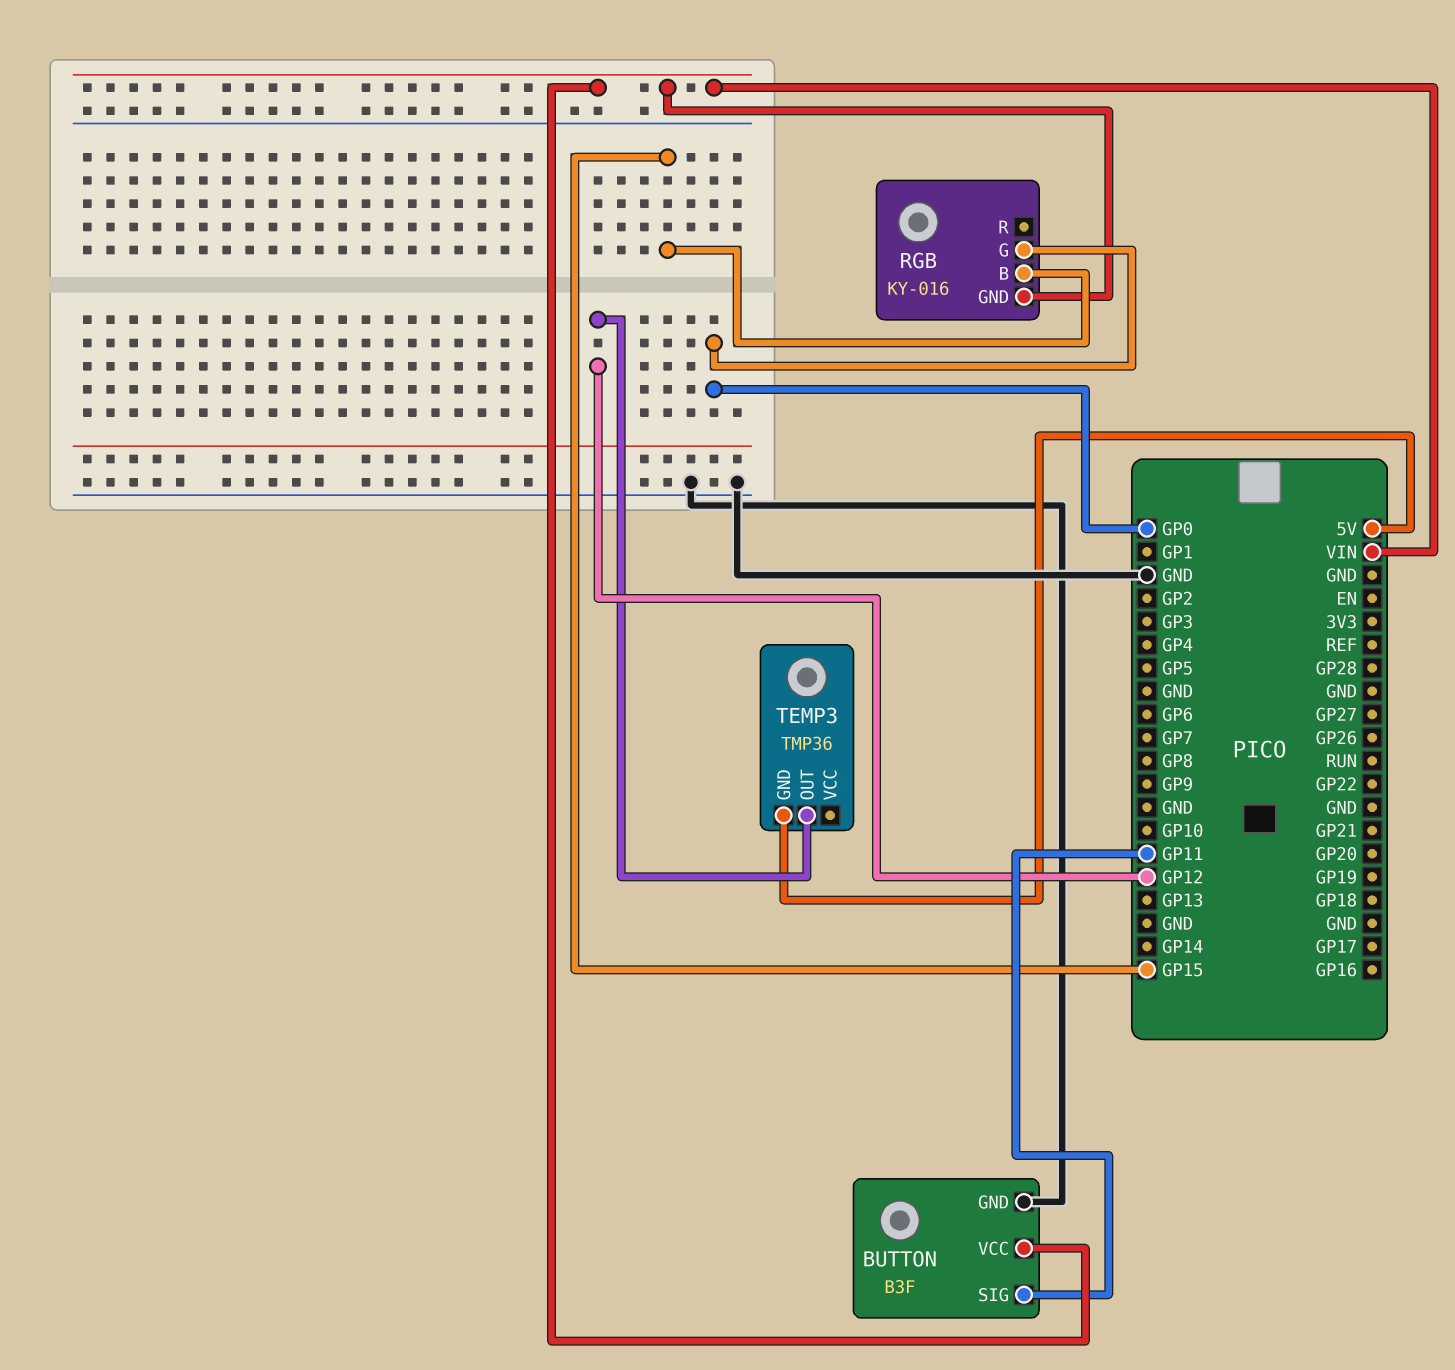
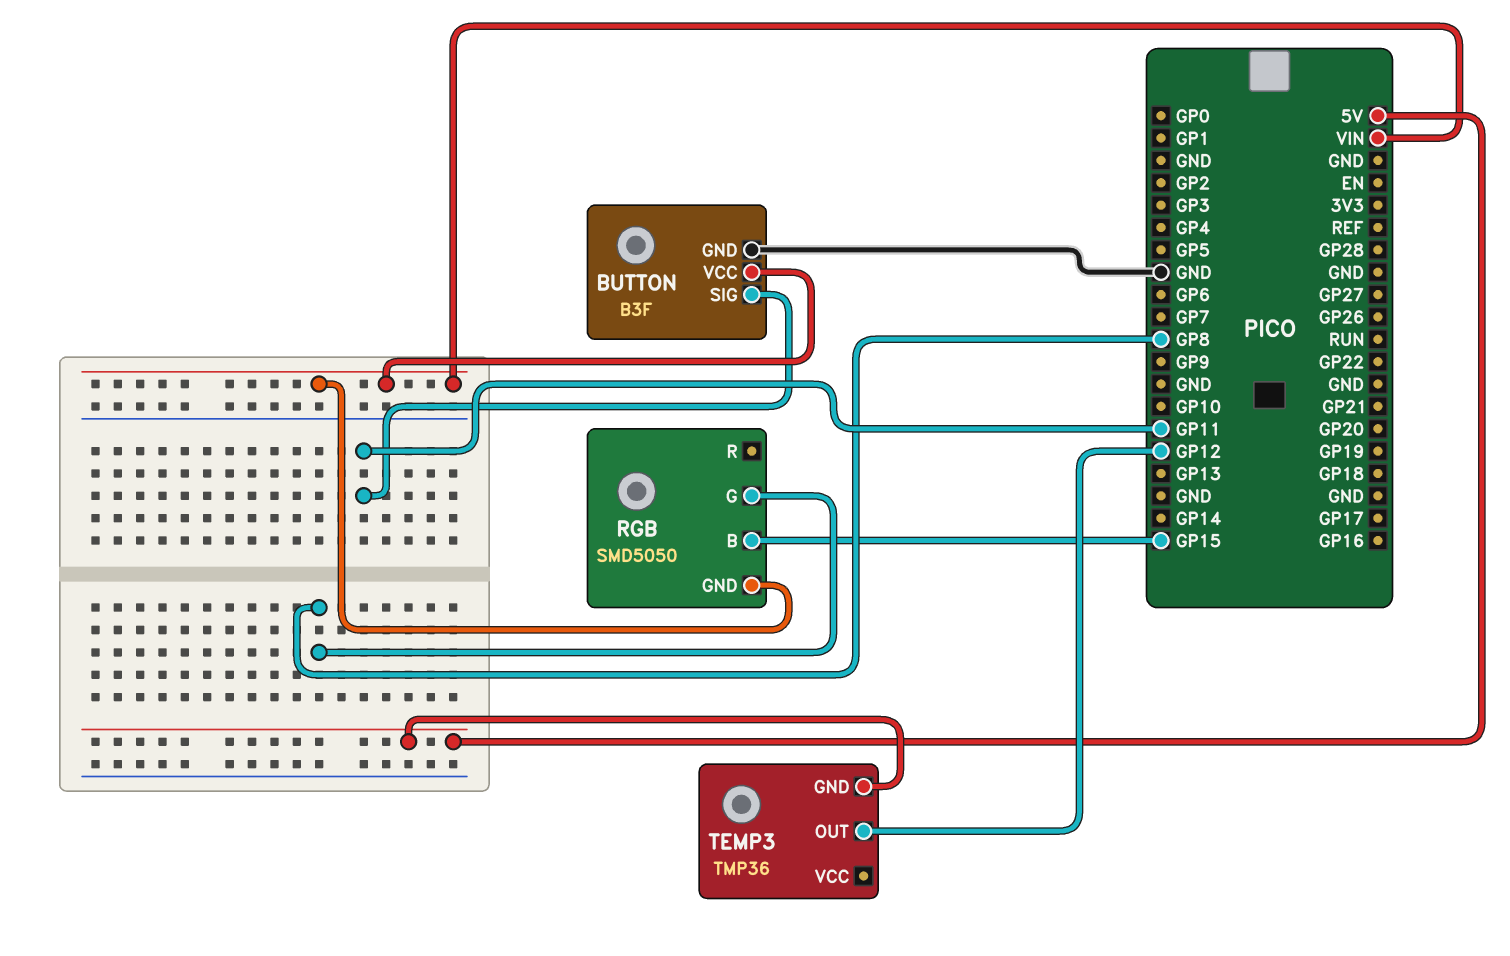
RGB: KY-016 -> SMD5050
RGB pin G: GP0 -> GP8

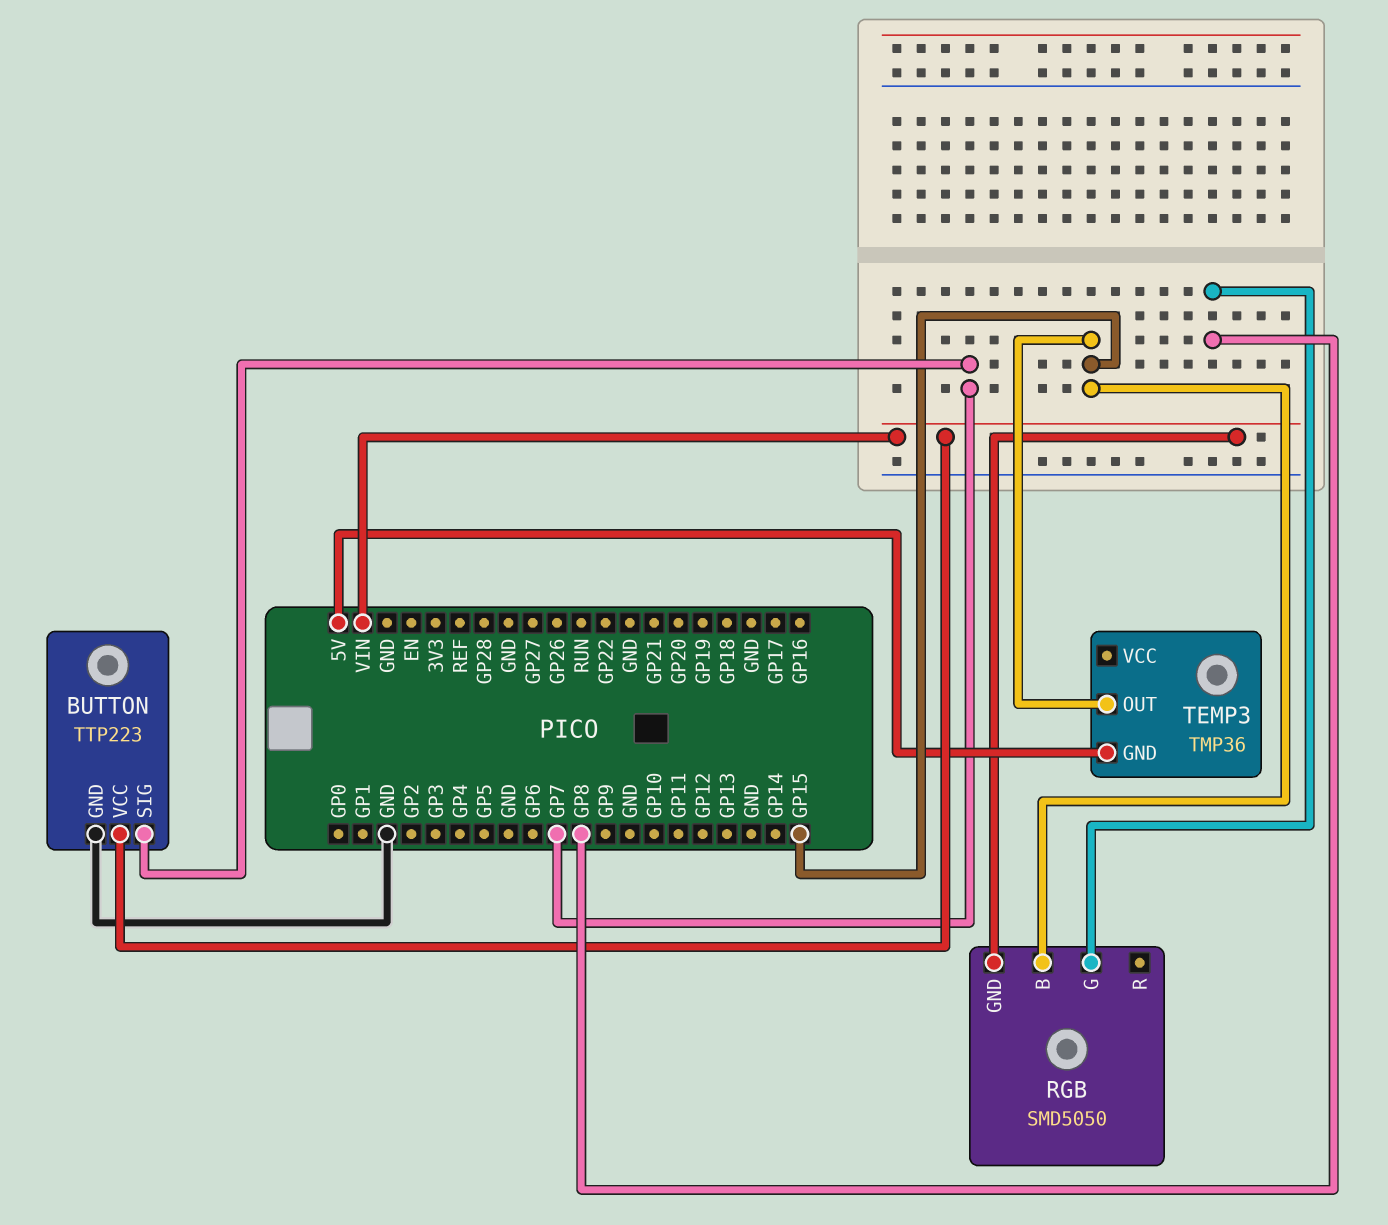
BUTTON: B3F -> TTP223
BUTTON pin SIG: GP11 -> GP7
TEMP3 pin OUT: GP12 -> GP15

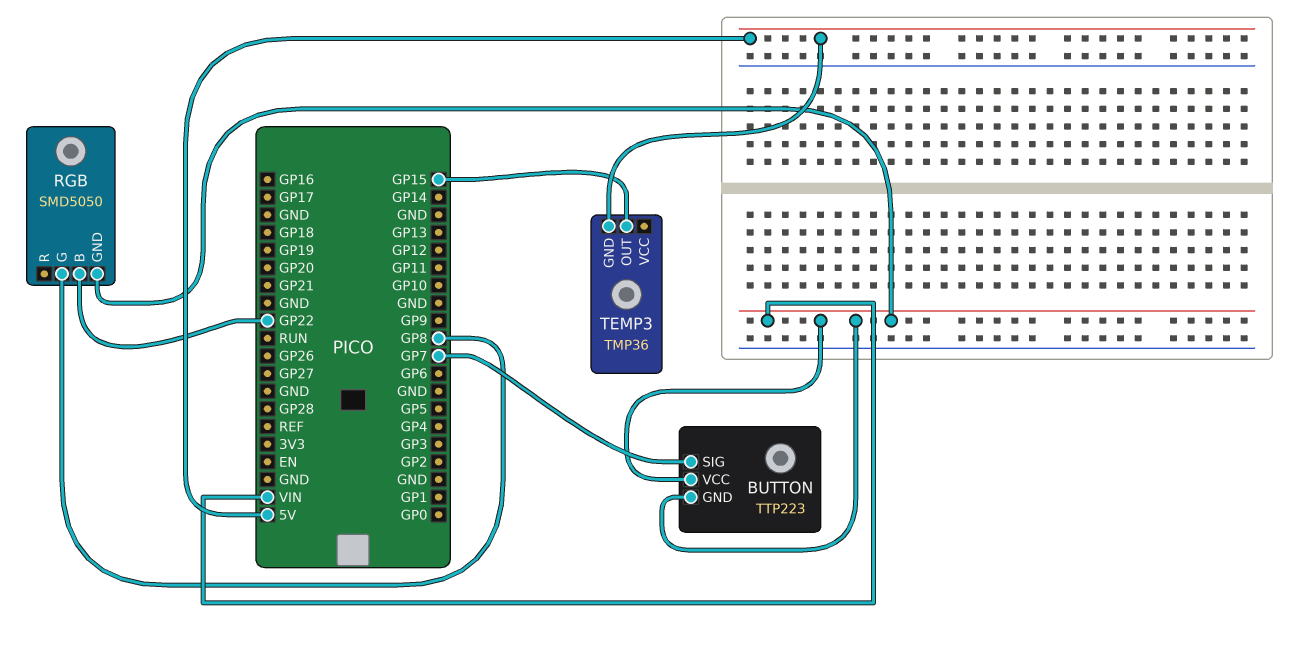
BUTTON pin GND: GND -> VIN
RGB pin B: GP15 -> GP22

